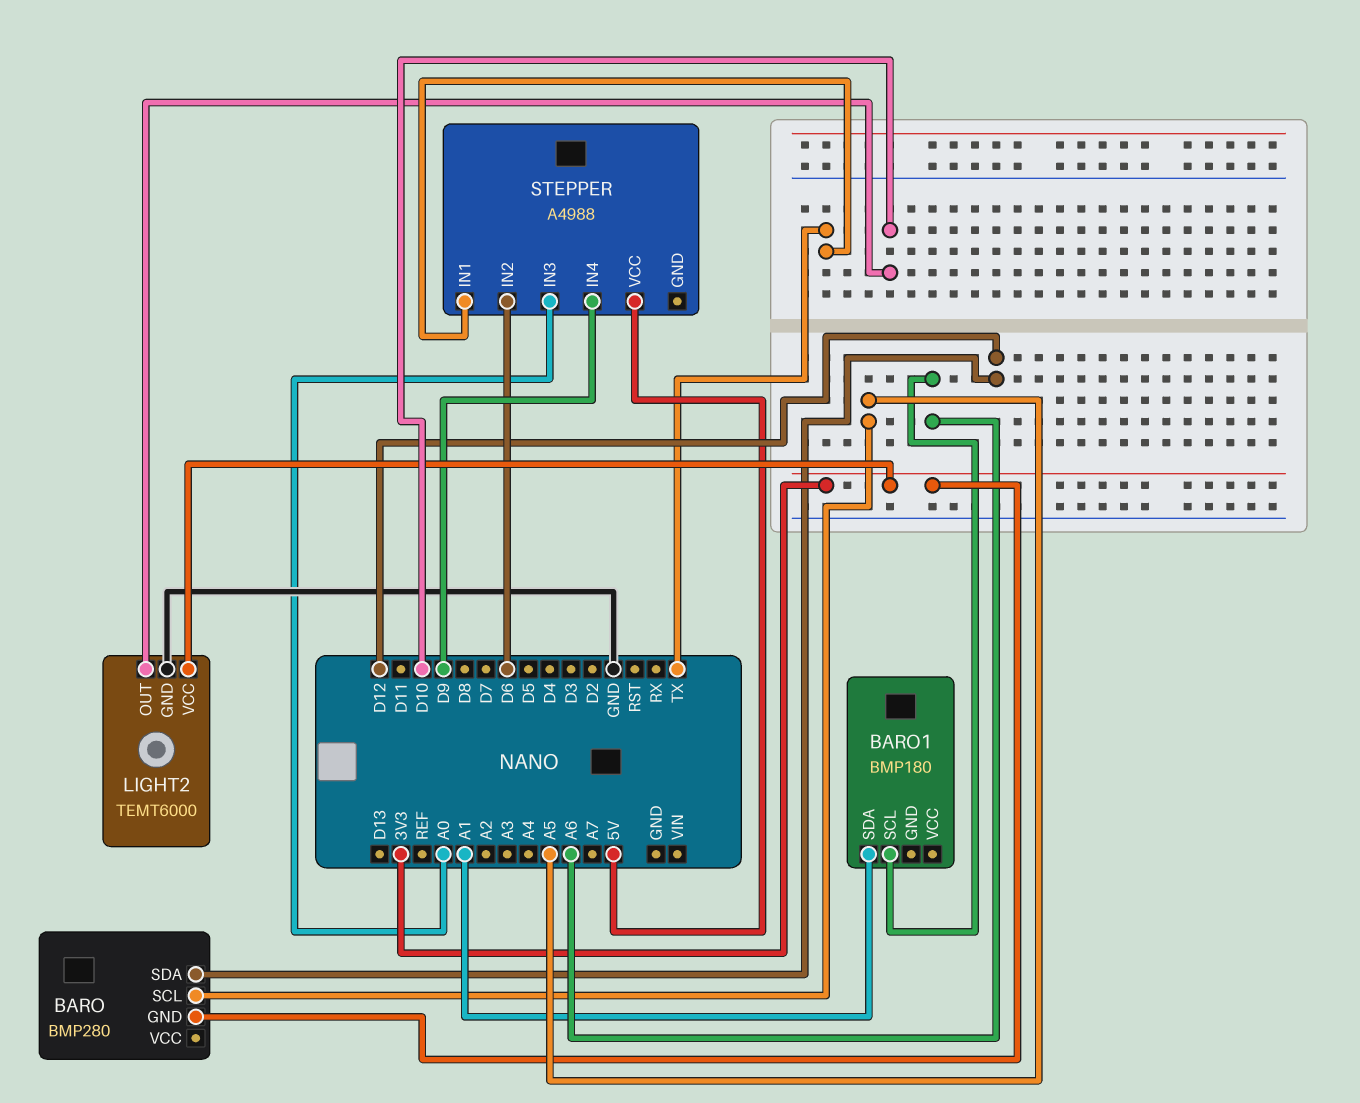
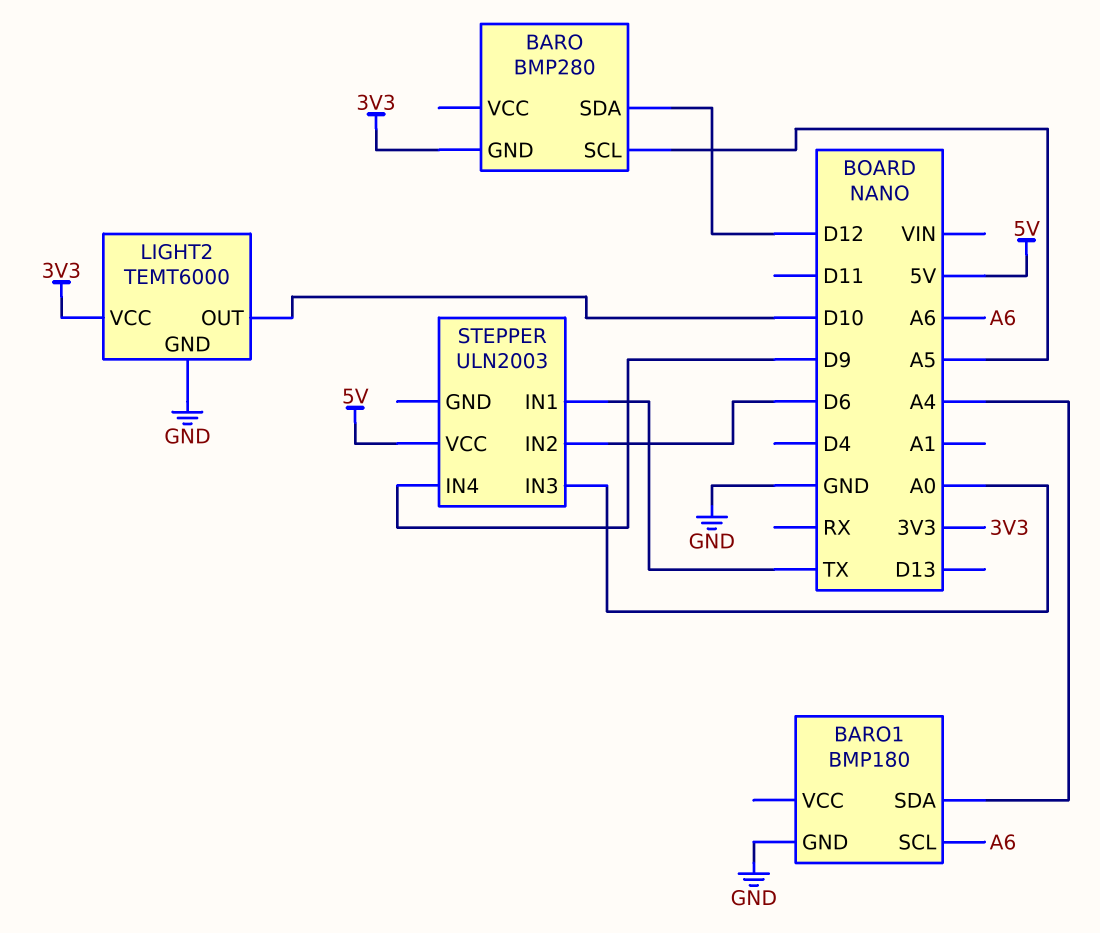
BARO1 pin GND: none -> GND
BARO1 pin SDA: A1 -> A4
STEPPER: A4988 -> ULN2003

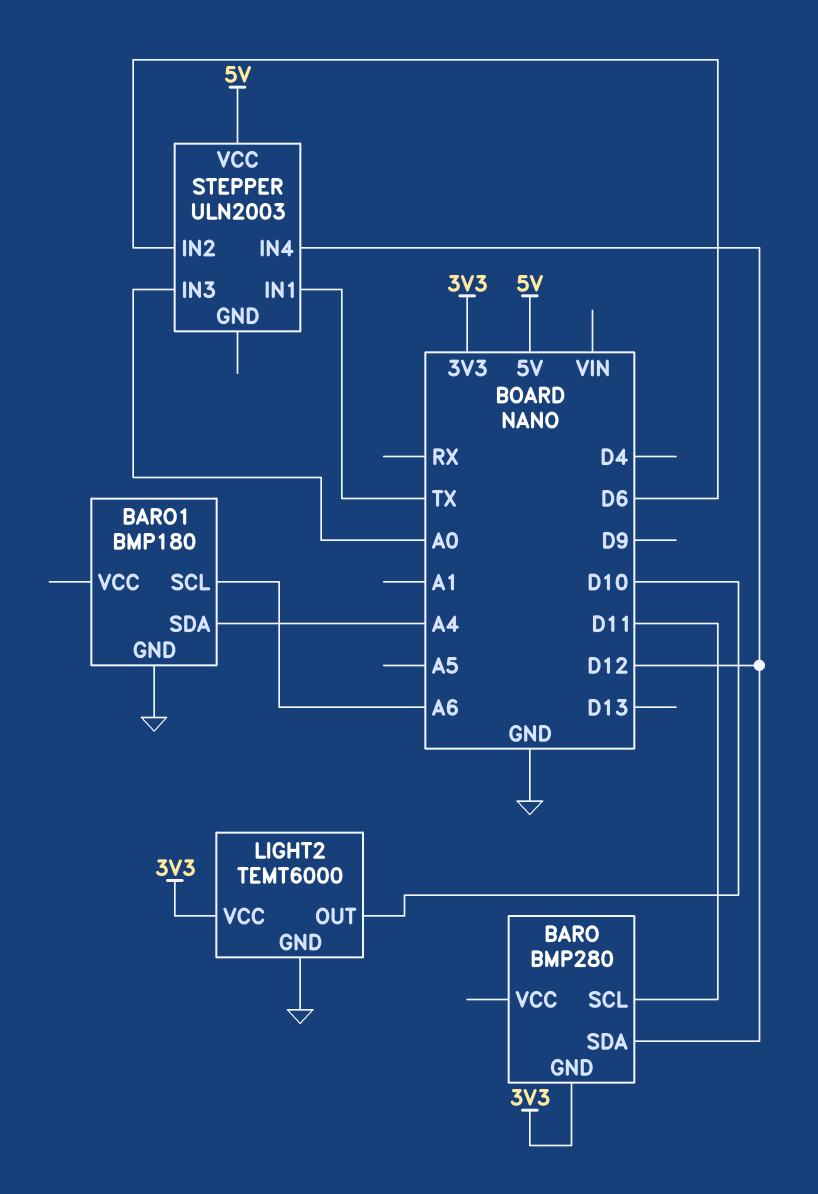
BARO pin SCL: A5 -> D11
STEPPER pin IN4: D9 -> D12

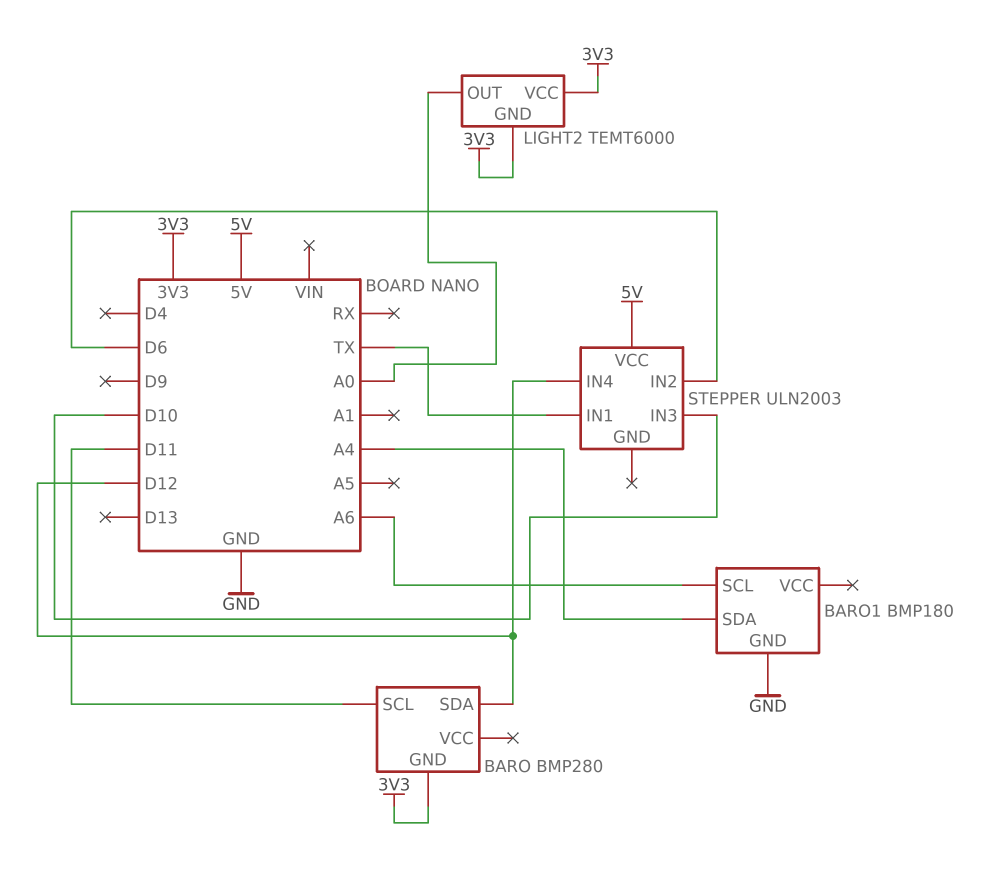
LIGHT2 pin GND: GND -> 3V3
LIGHT2 pin OUT: D10 -> A0
STEPPER pin IN3: A0 -> D10

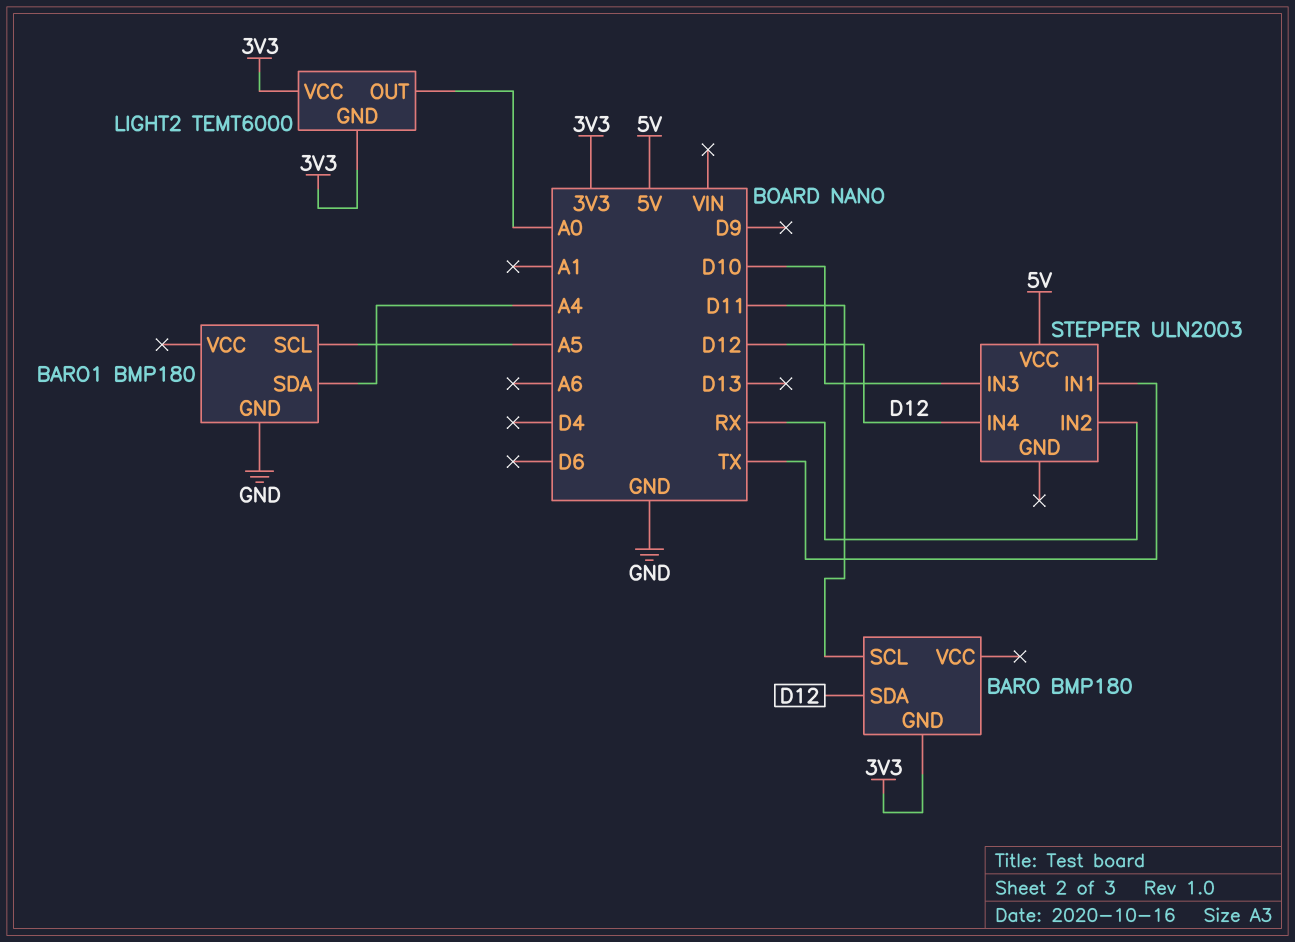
BARO: BMP280 -> BMP180
BARO1 pin SCL: A6 -> A5
STEPPER pin IN2: D6 -> RX

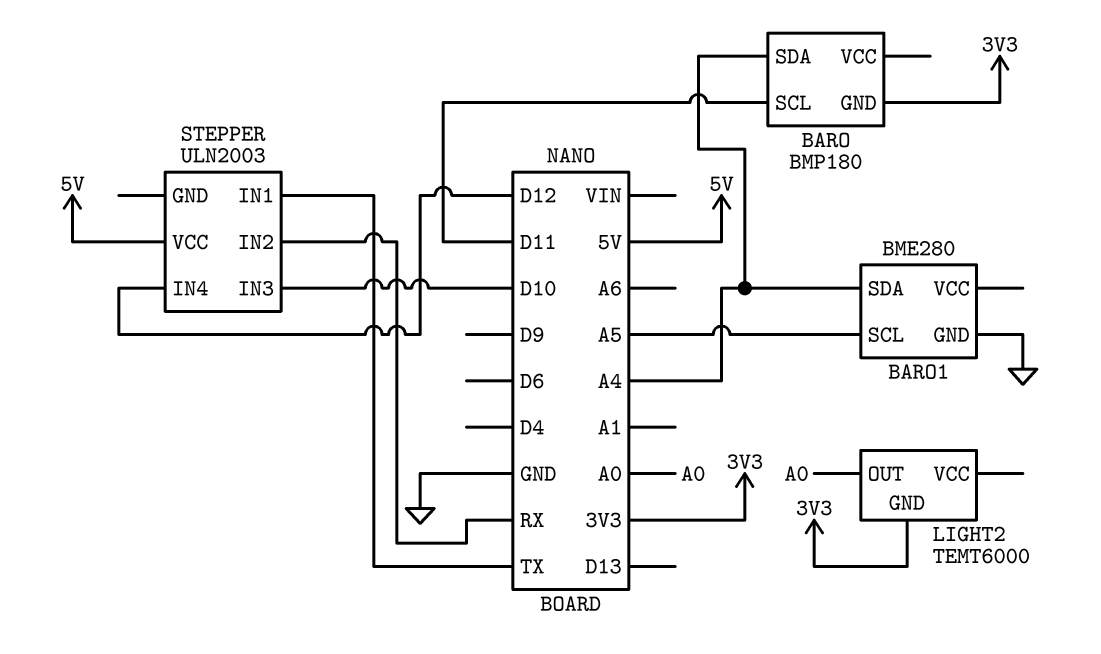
BARO pin SDA: D12 -> A4
BARO1: BMP180 -> BME280
LIGHT2 pin VCC: 3V3 -> none

